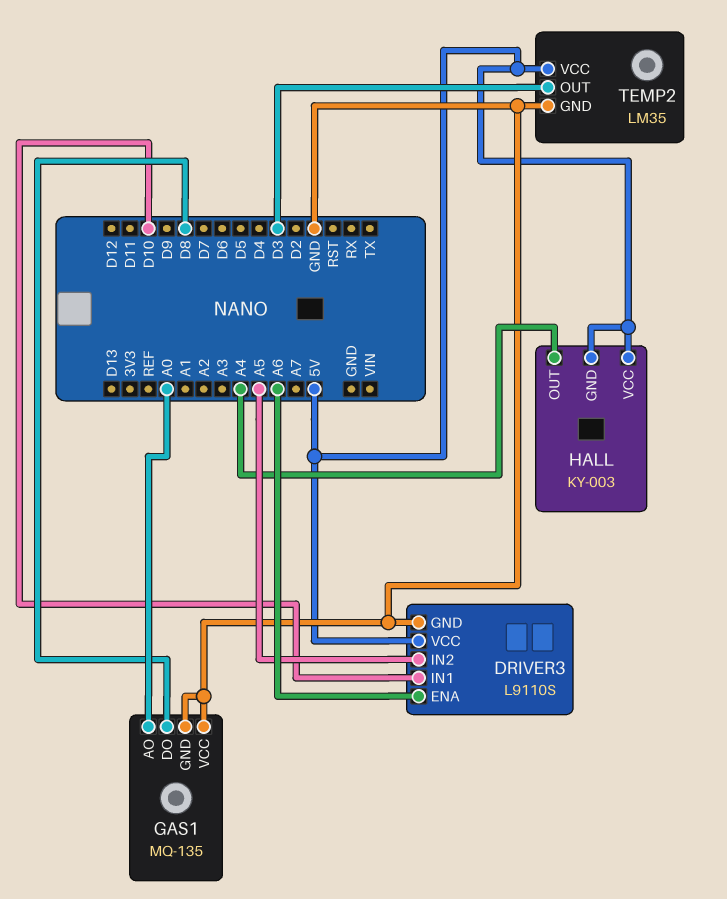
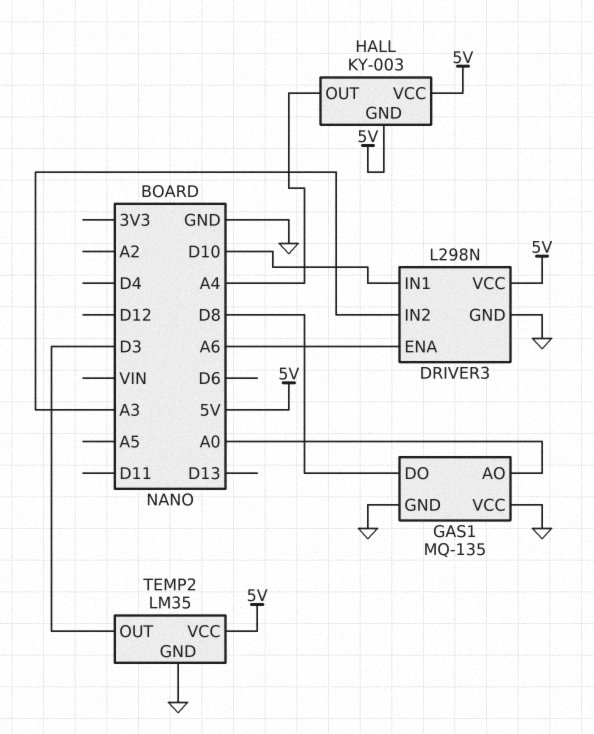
DRIVER3: L9110S -> L298N
DRIVER3 pin IN2: A5 -> A3

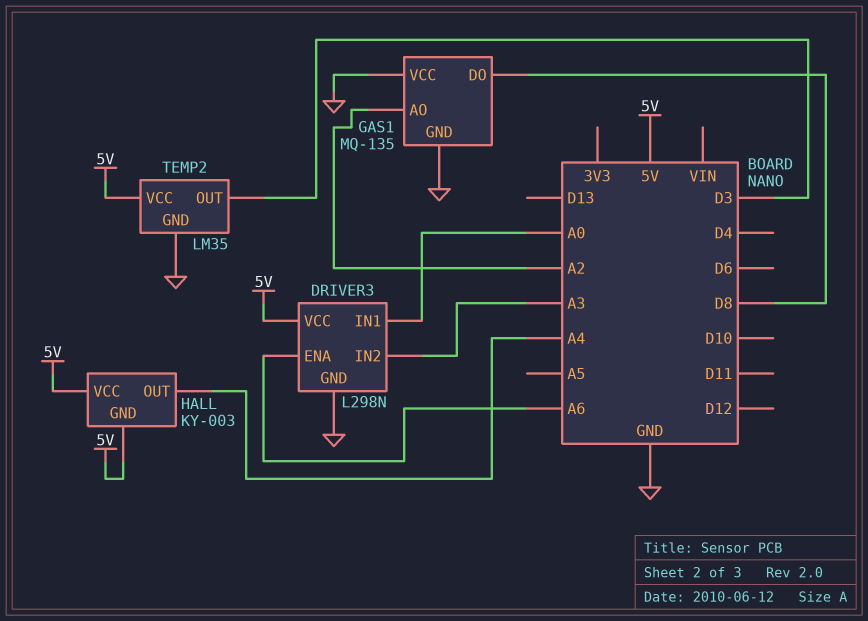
DRIVER3 pin IN1: D10 -> A0
GAS1 pin AO: A0 -> A2

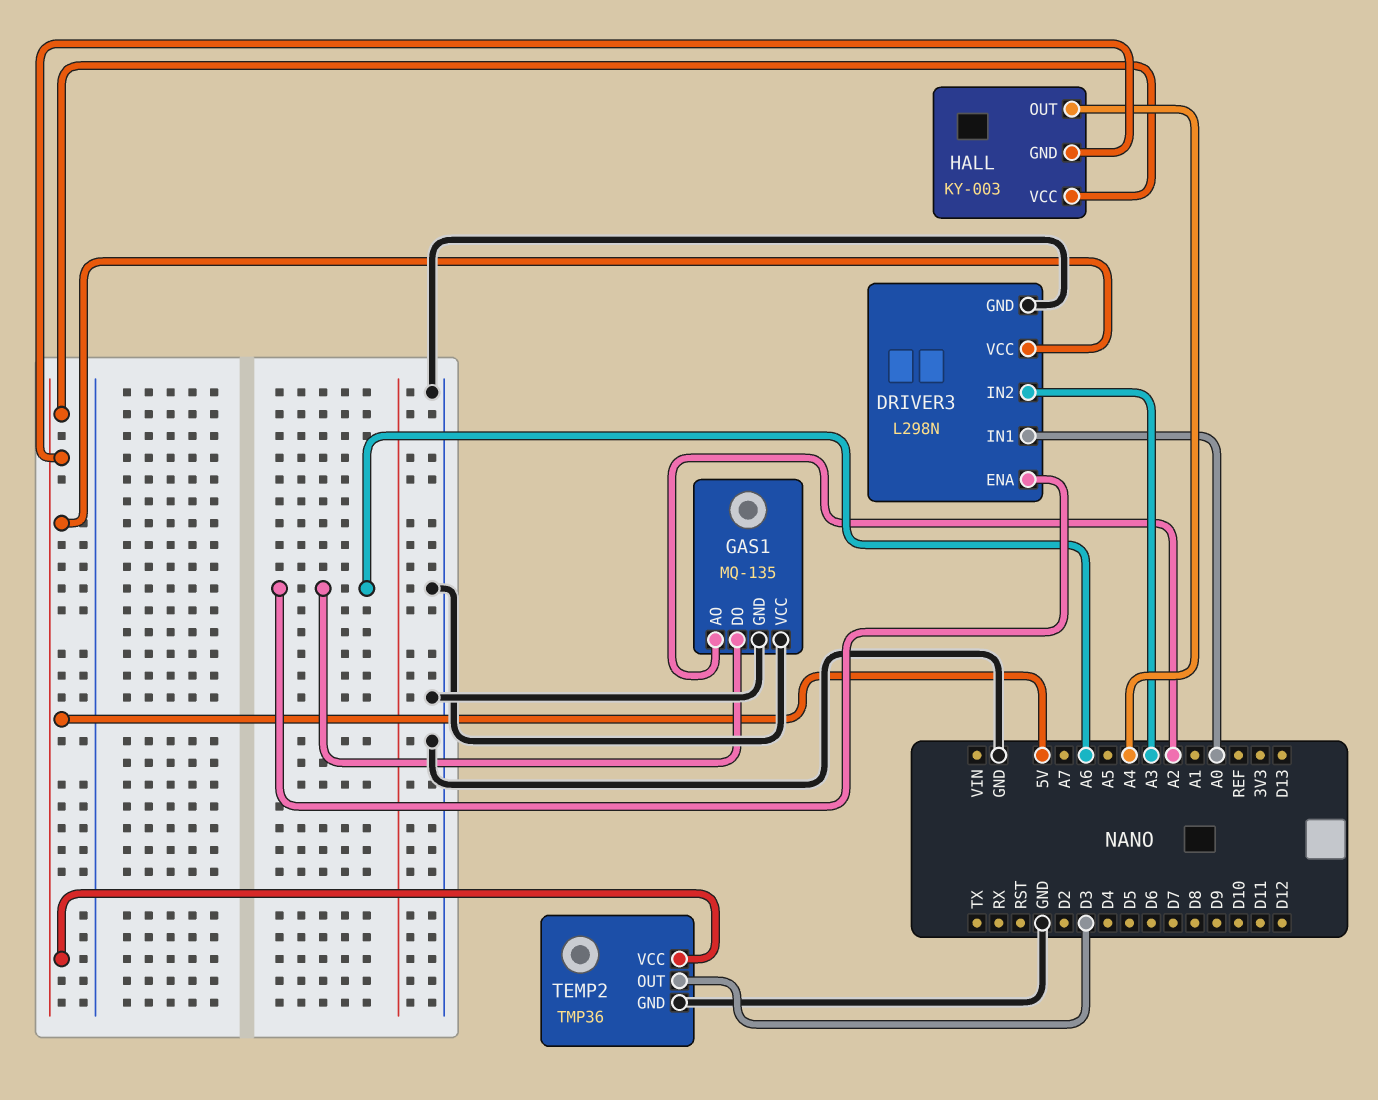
GAS1 pin DO: D8 -> A6
TEMP2: LM35 -> TMP36

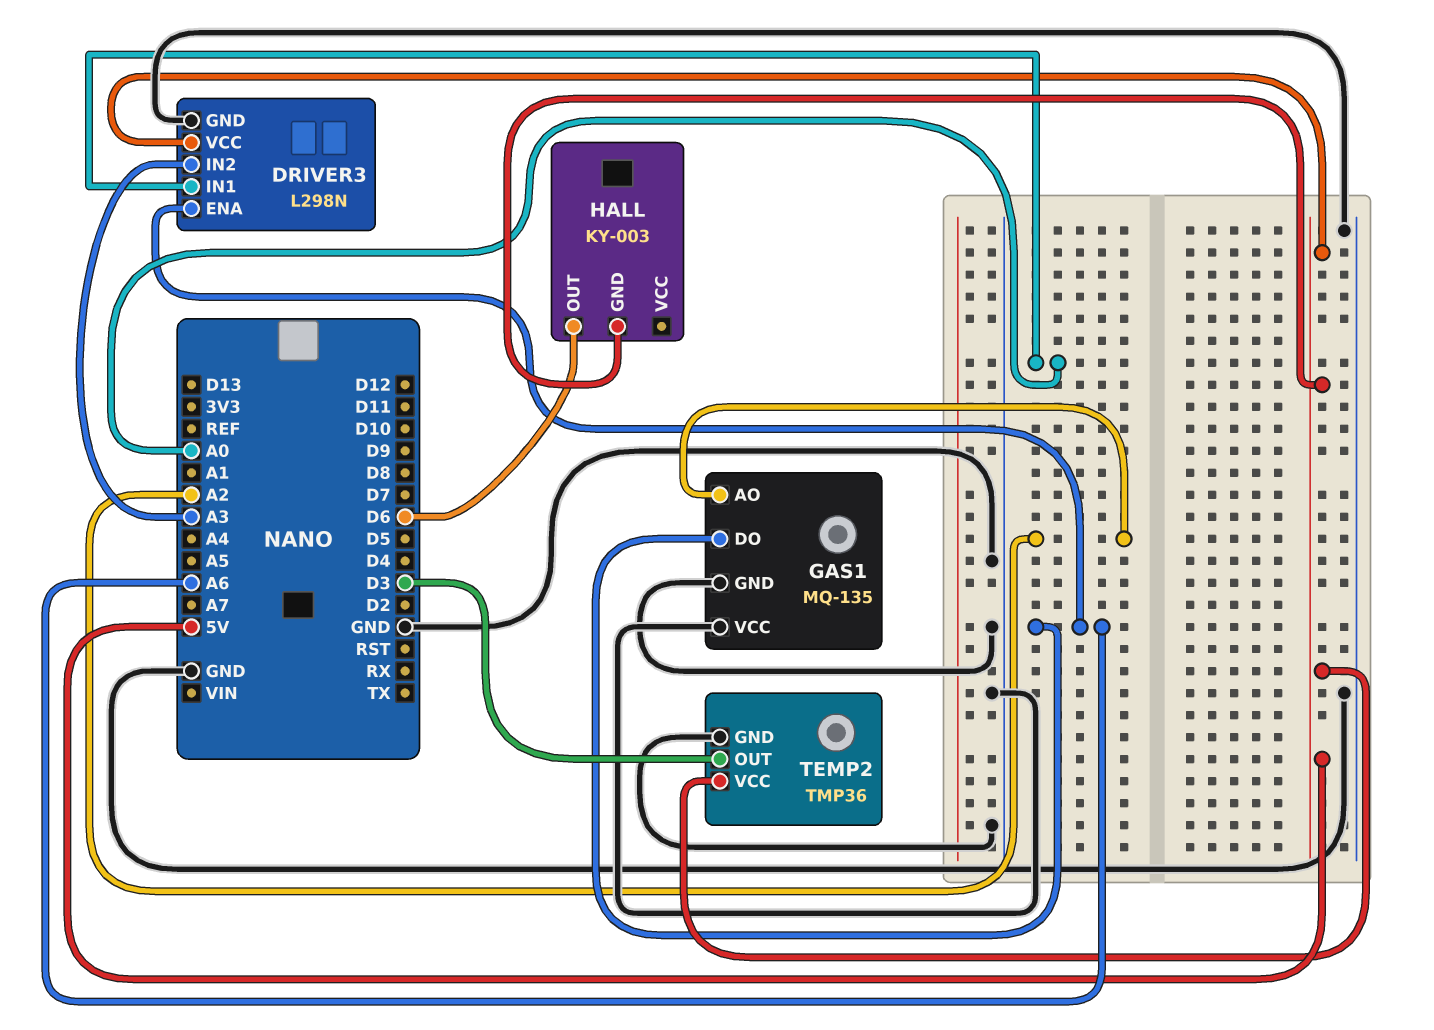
HALL pin OUT: A4 -> D6
HALL pin VCC: 5V -> none

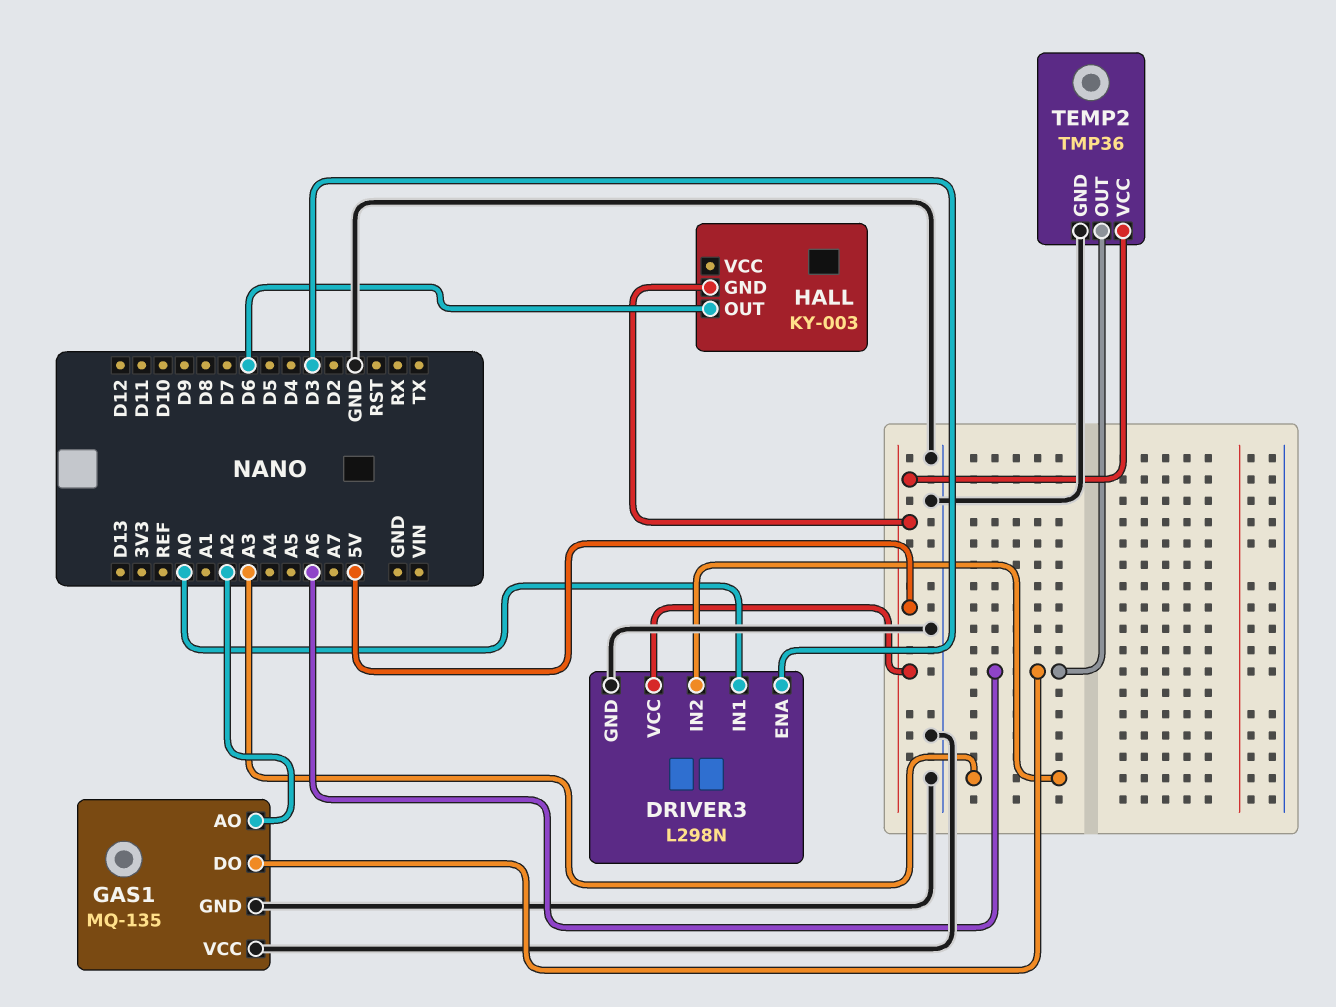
DRIVER3 pin ENA: A6 -> D3
TEMP2 pin OUT: D3 -> A6

